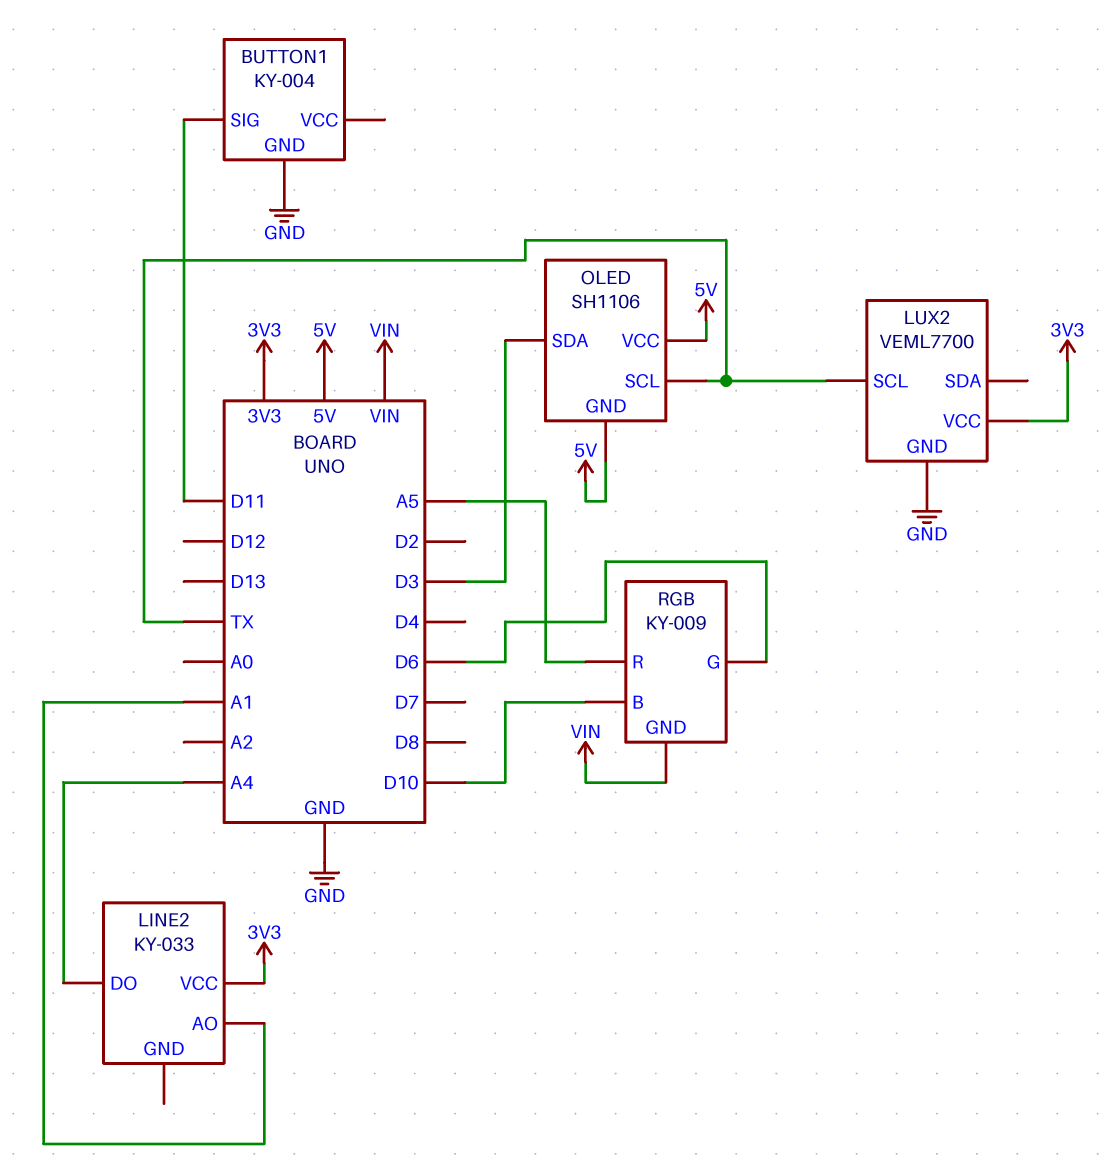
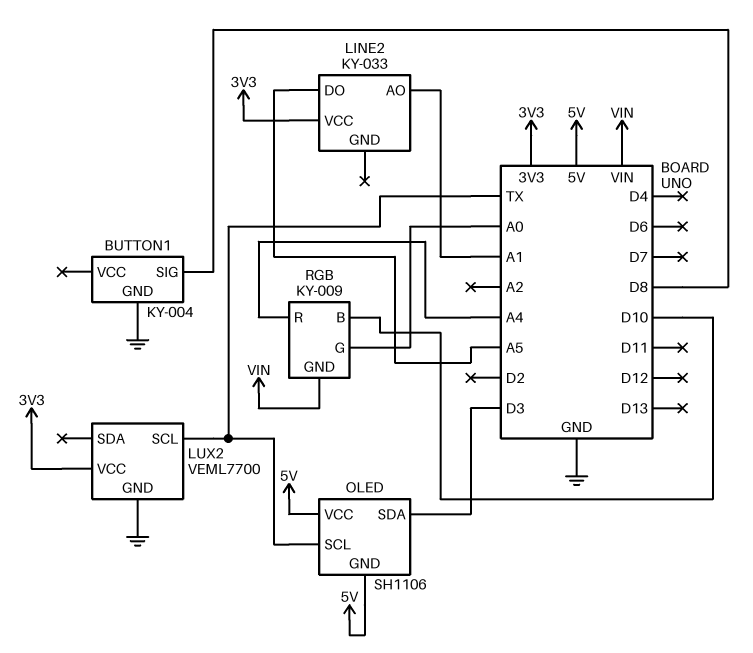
BUTTON1 pin SIG: D11 -> D8
LINE2 pin DO: A4 -> A5
RGB pin G: D6 -> A0
RGB pin R: A5 -> A4

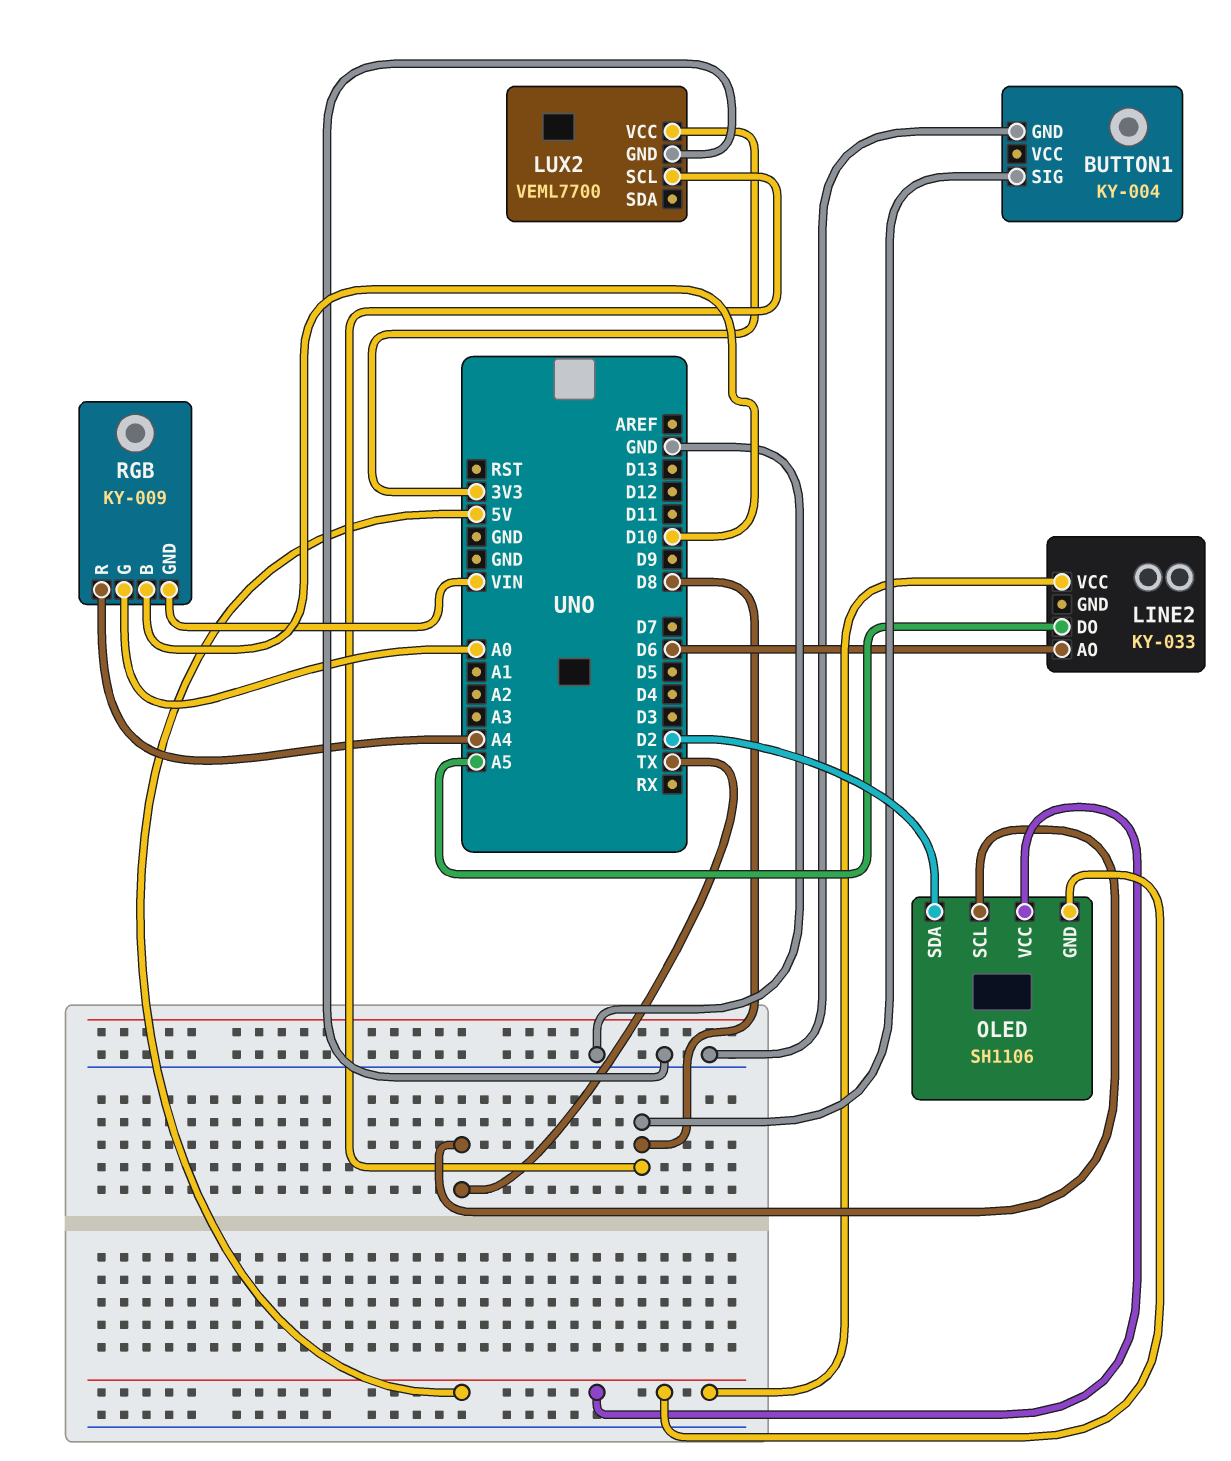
LINE2 pin AO: A1 -> D6
LINE2 pin VCC: 3V3 -> 5V
LUX2 pin SCL: TX -> D8
OLED pin SDA: D3 -> D2

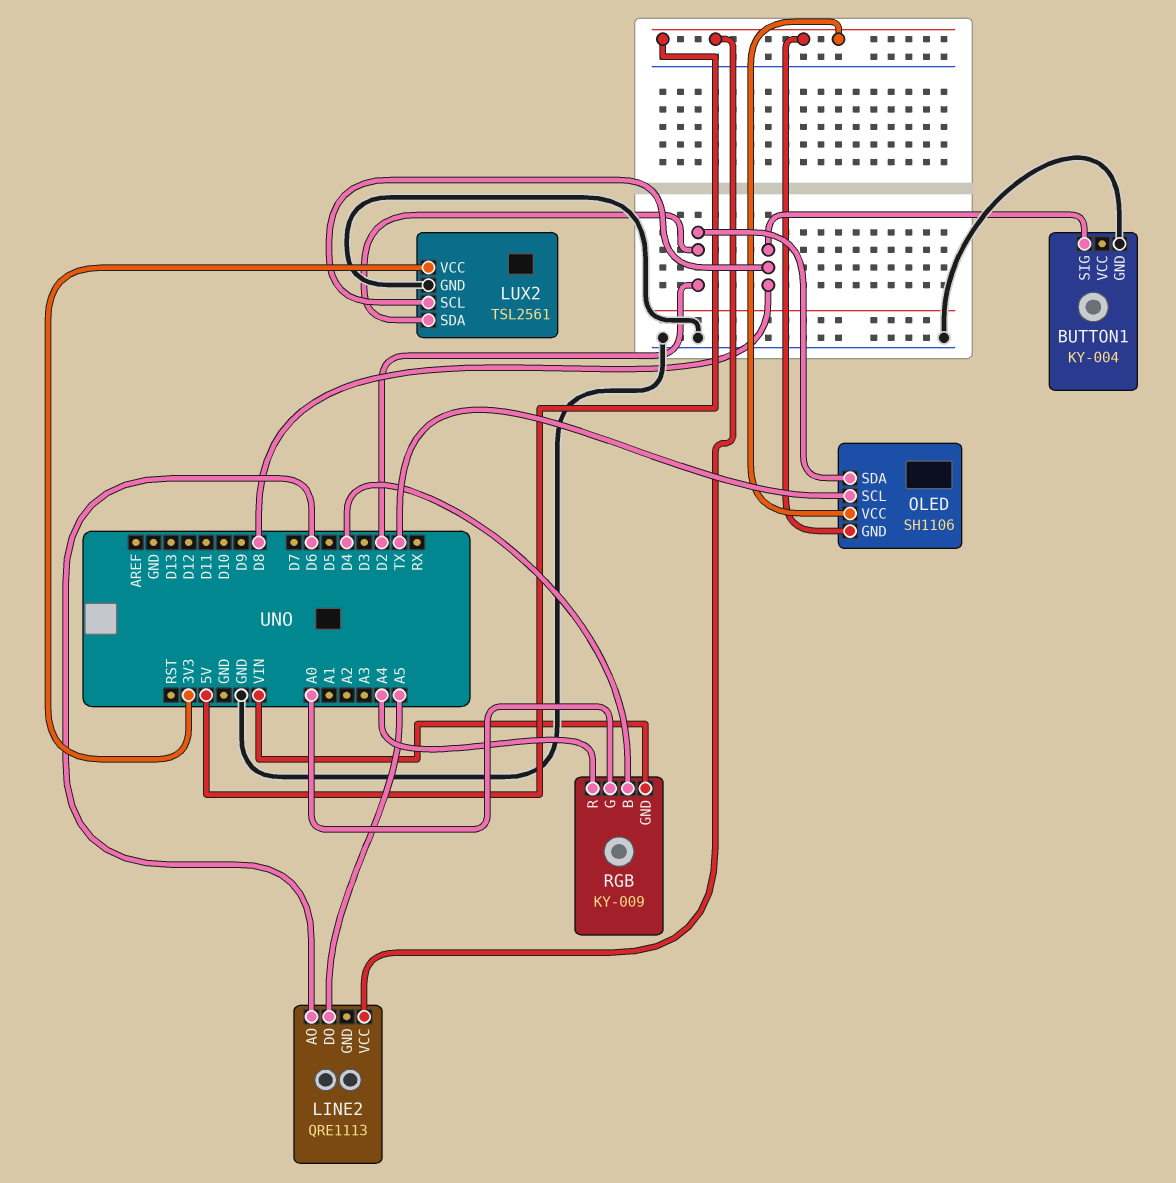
LINE2: KY-033 -> QRE1113
LUX2: VEML7700 -> TSL2561
LUX2 pin SDA: none -> D2
RGB pin B: D10 -> D4

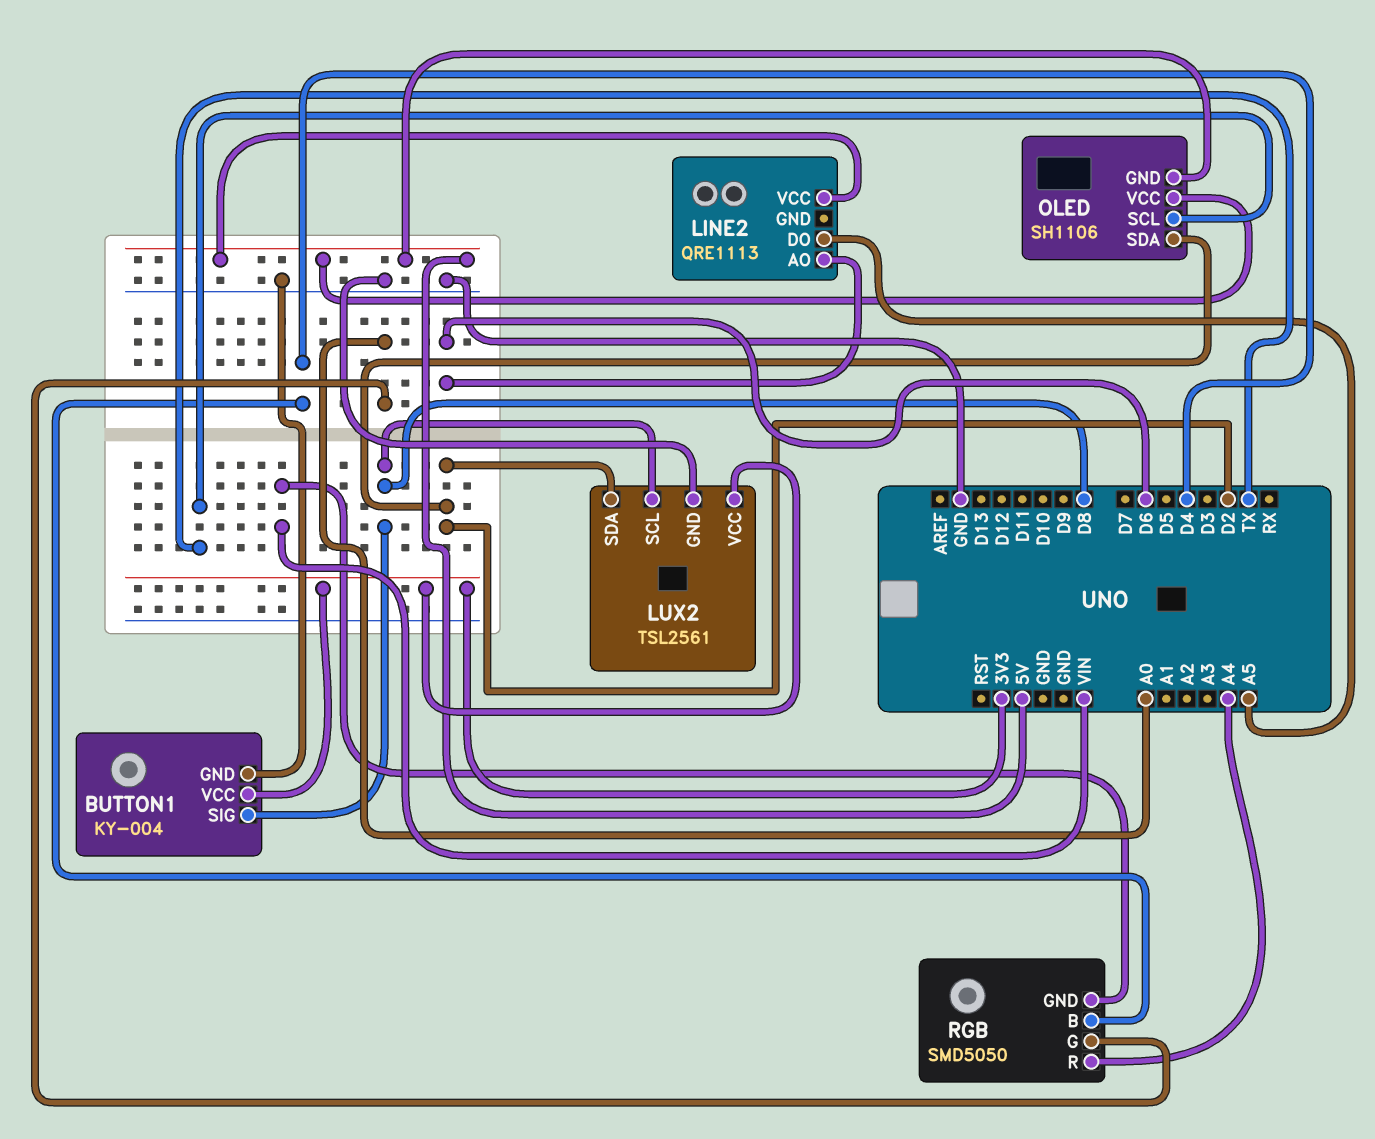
BUTTON1 pin VCC: none -> 3V3
RGB: KY-009 -> SMD5050

